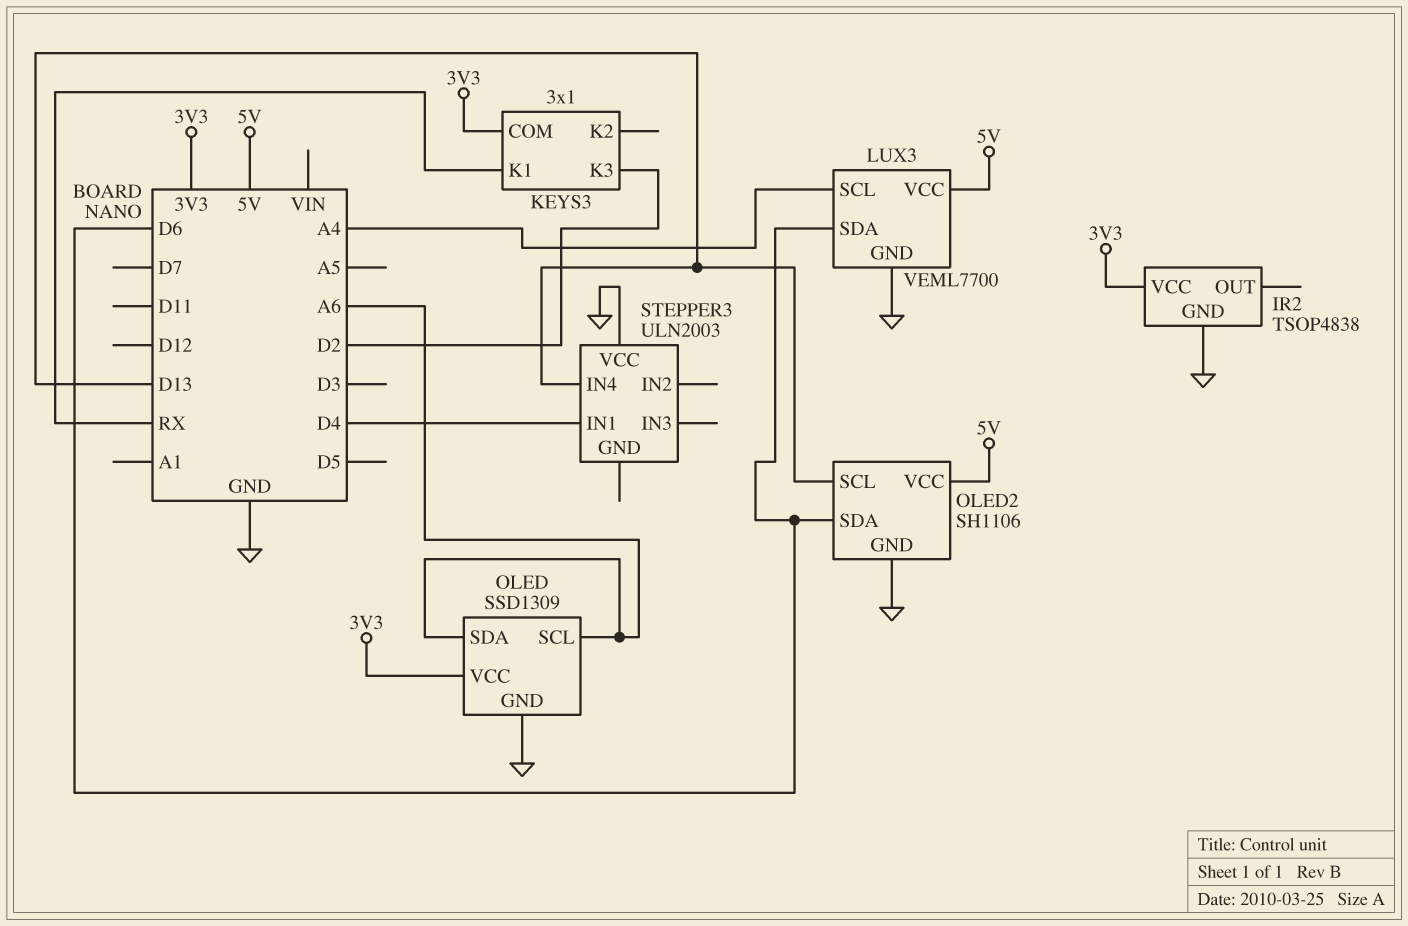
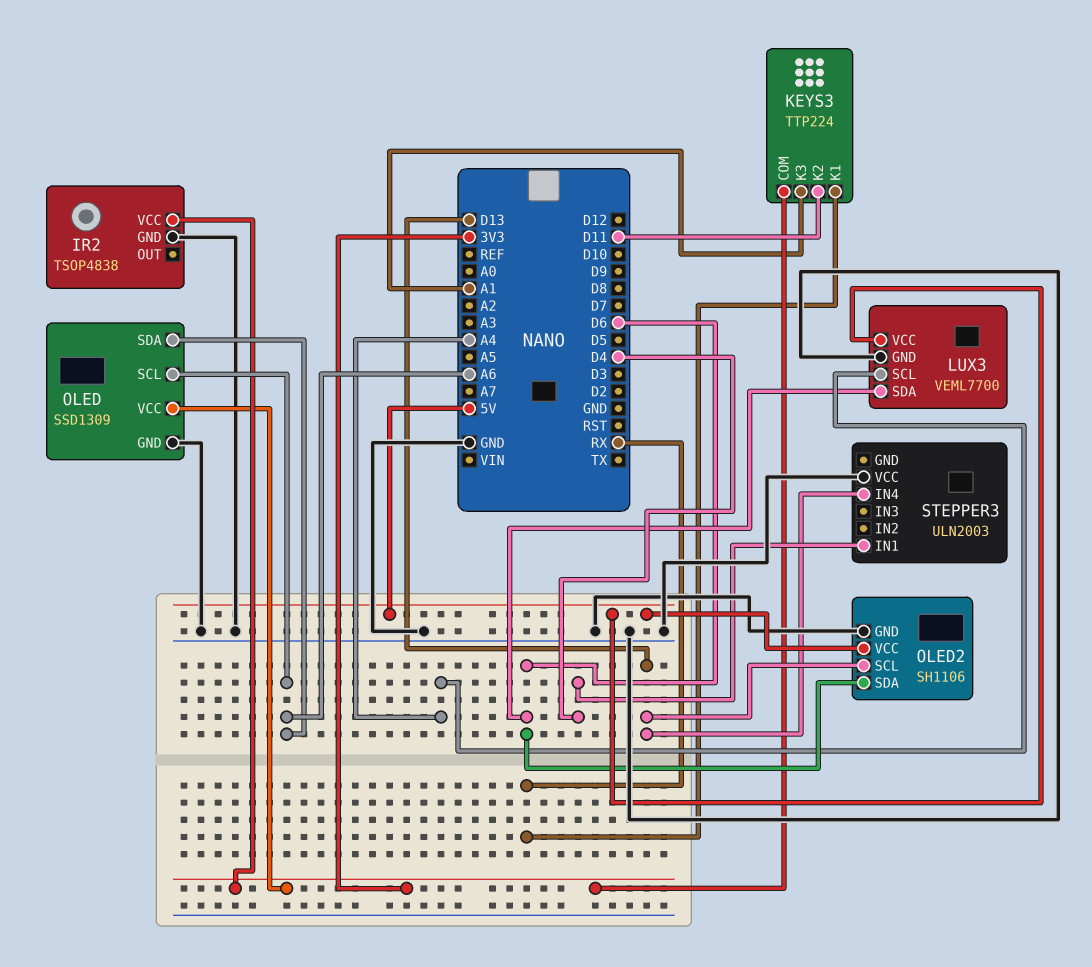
KEYS3: 3x1 -> TTP224
KEYS3 pin K2: none -> D11
KEYS3 pin K3: D2 -> A1

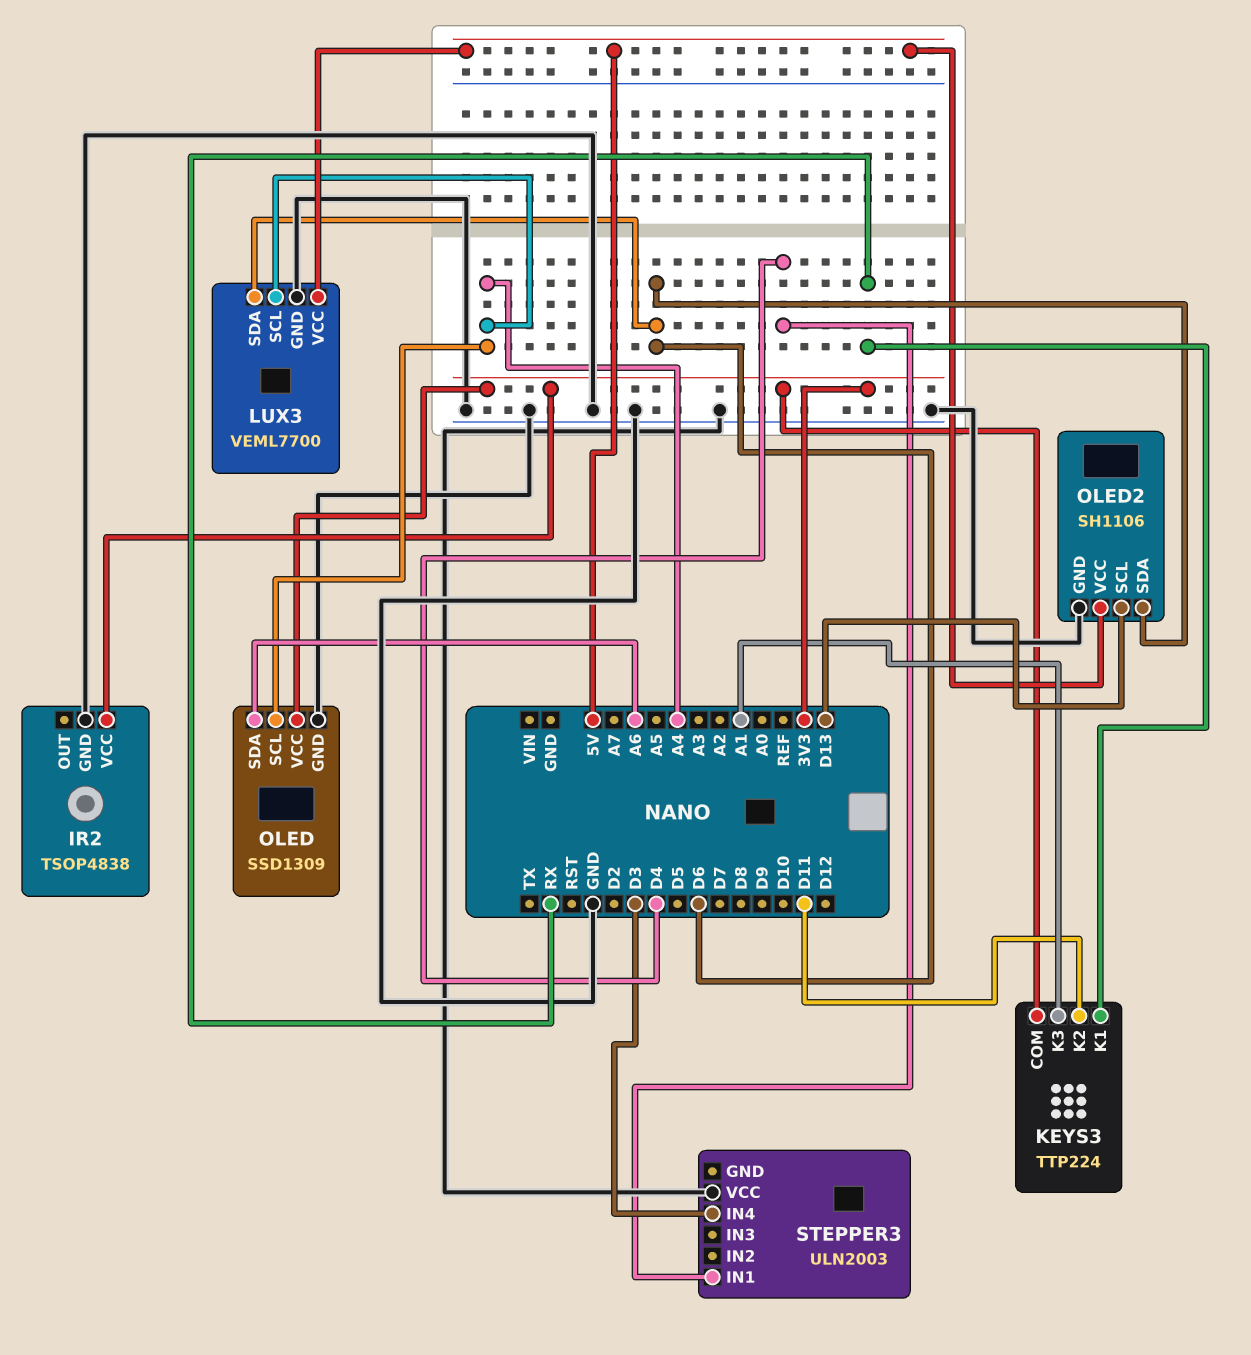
OLED pin SCL: A6 -> A4
STEPPER3 pin IN4: D13 -> D3

